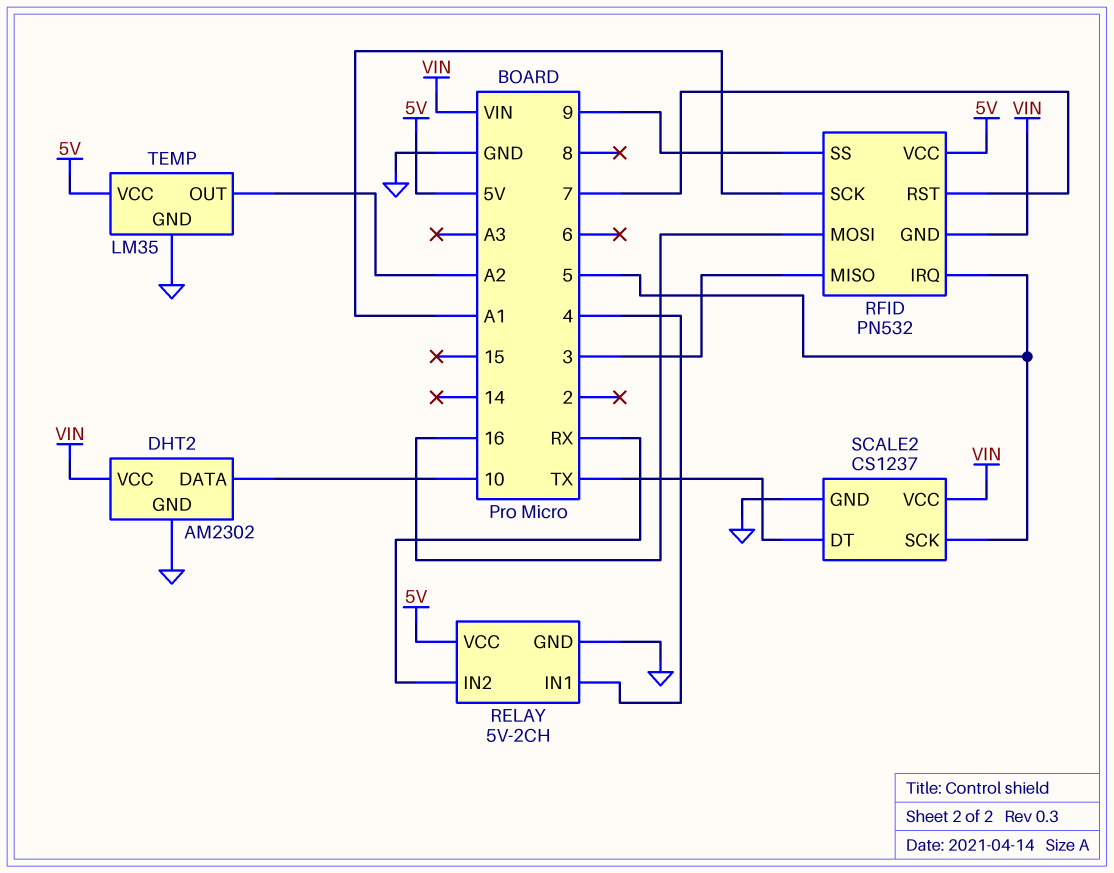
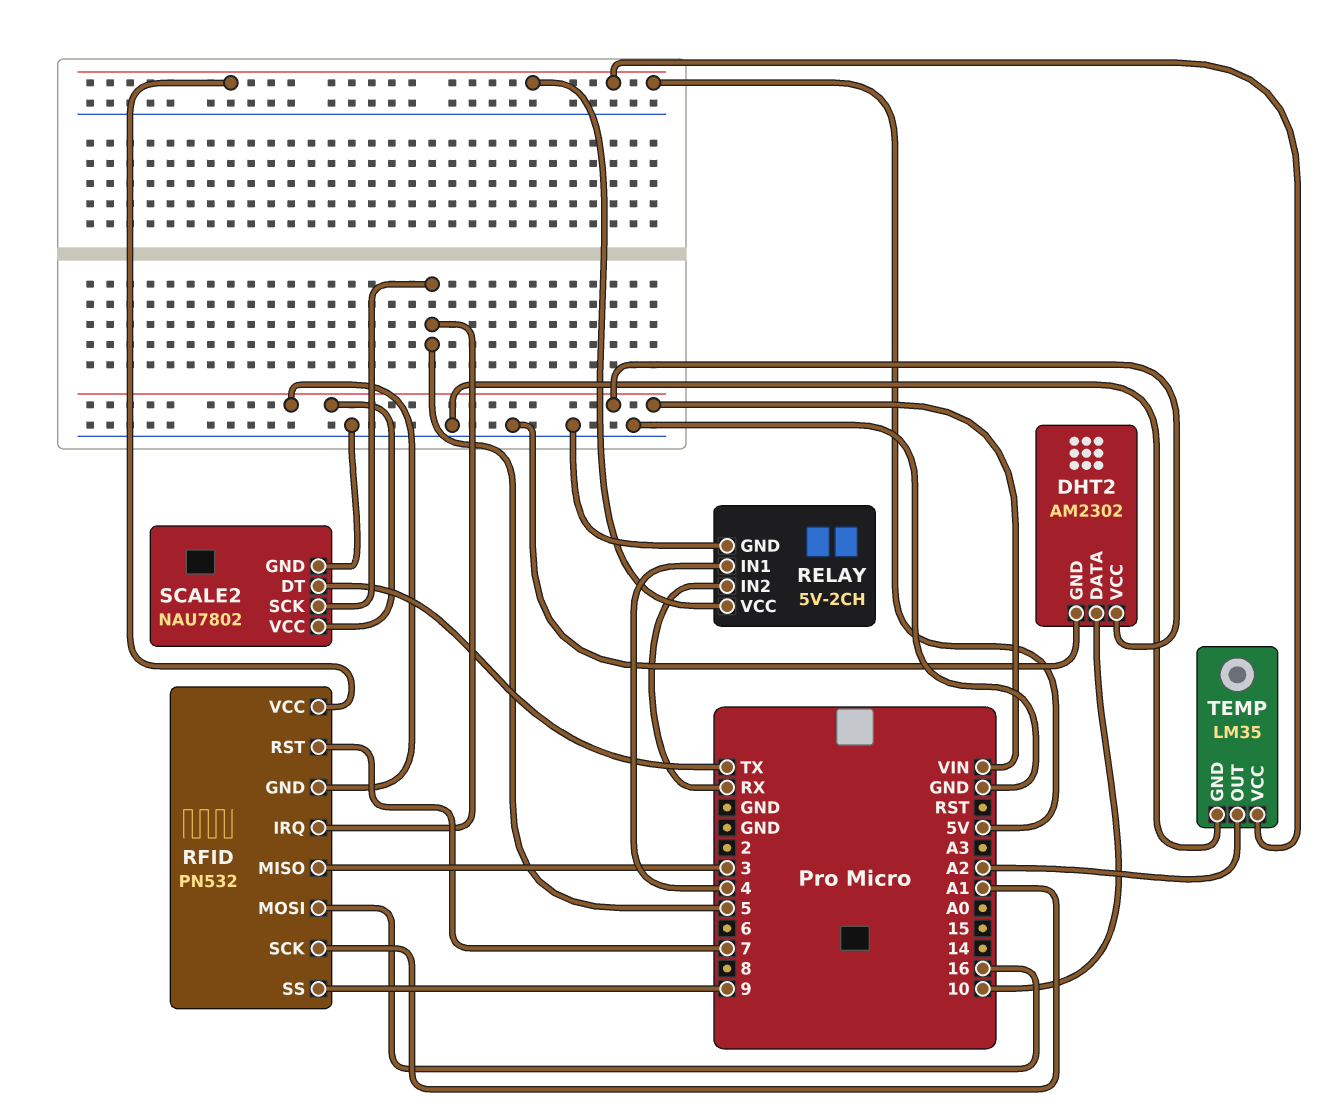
SCALE2: CS1237 -> NAU7802

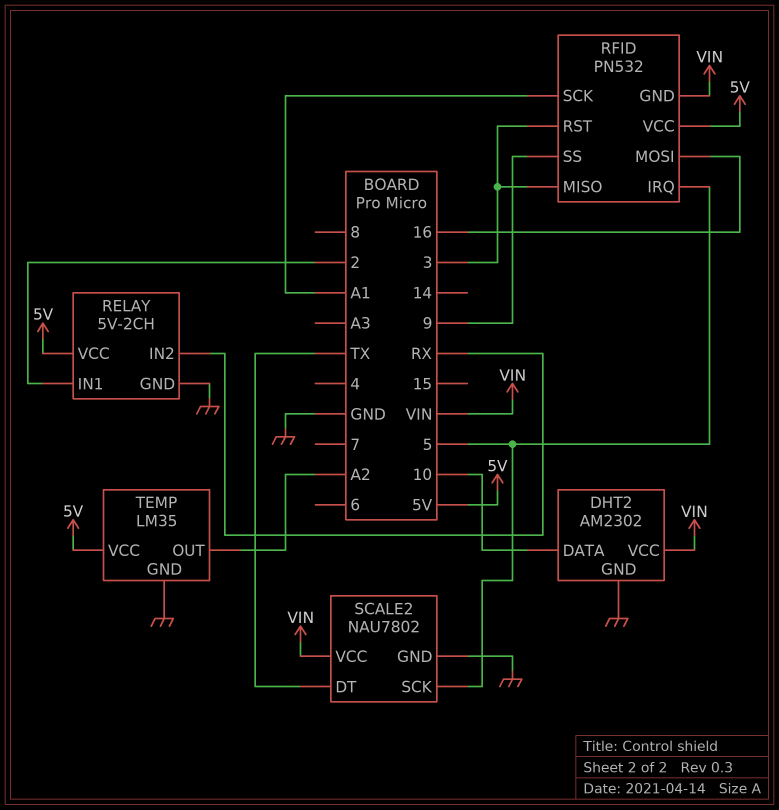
RELAY pin IN1: 4 -> 2
RFID pin RST: 7 -> 3

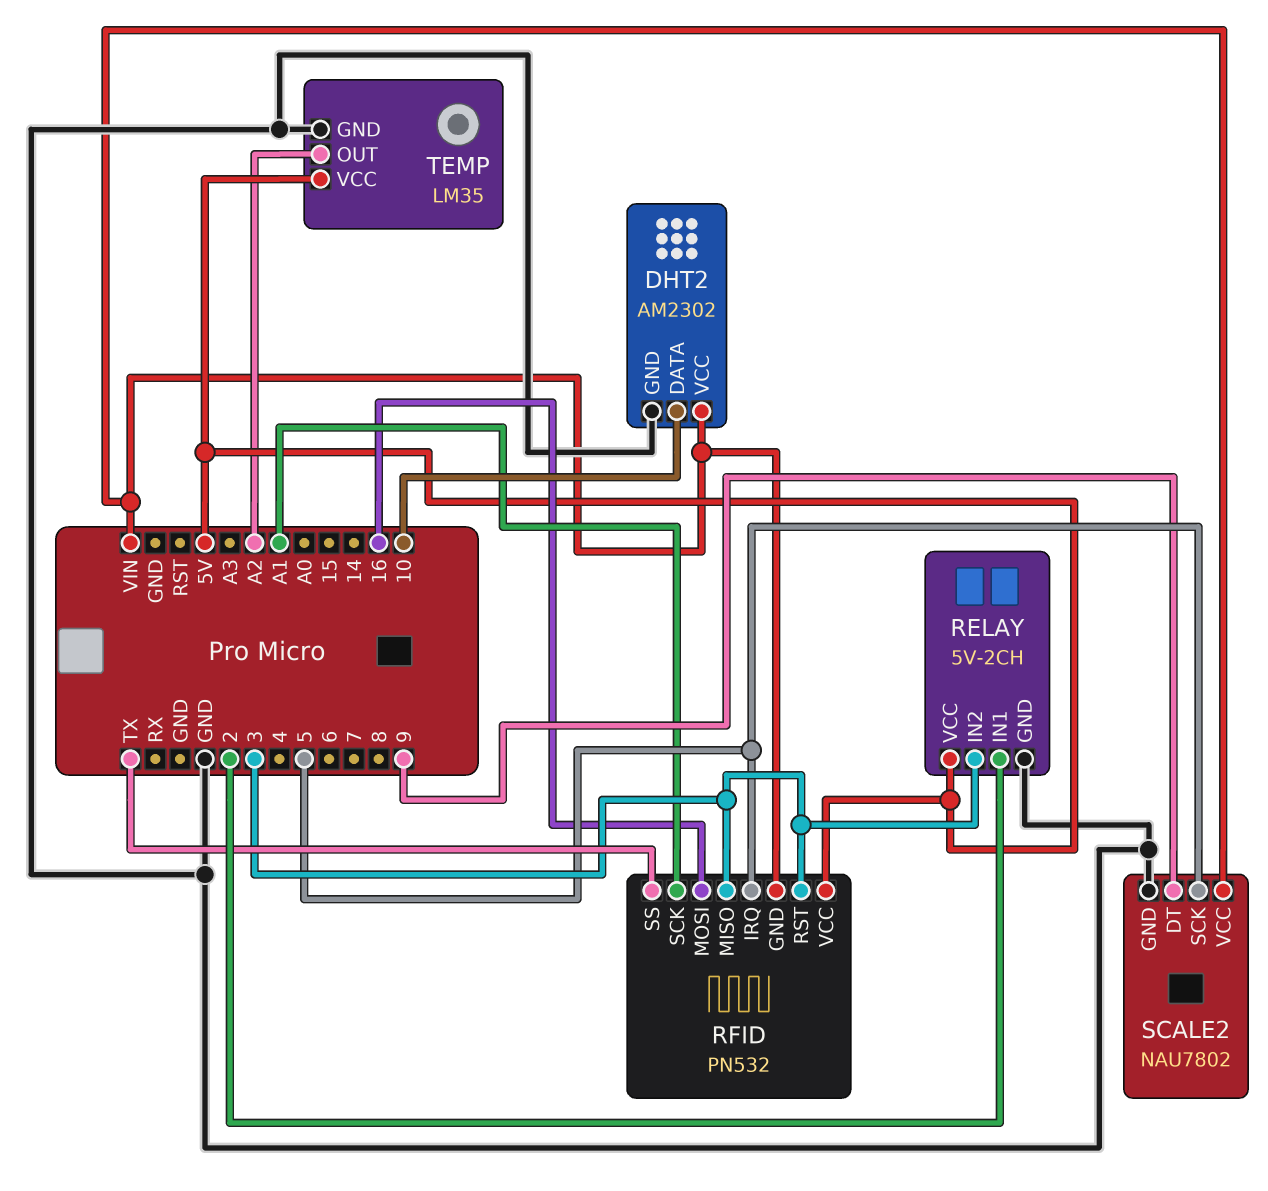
RELAY pin IN2: RX -> 3
RFID pin SS: 9 -> TX
SCALE2 pin DT: TX -> 9

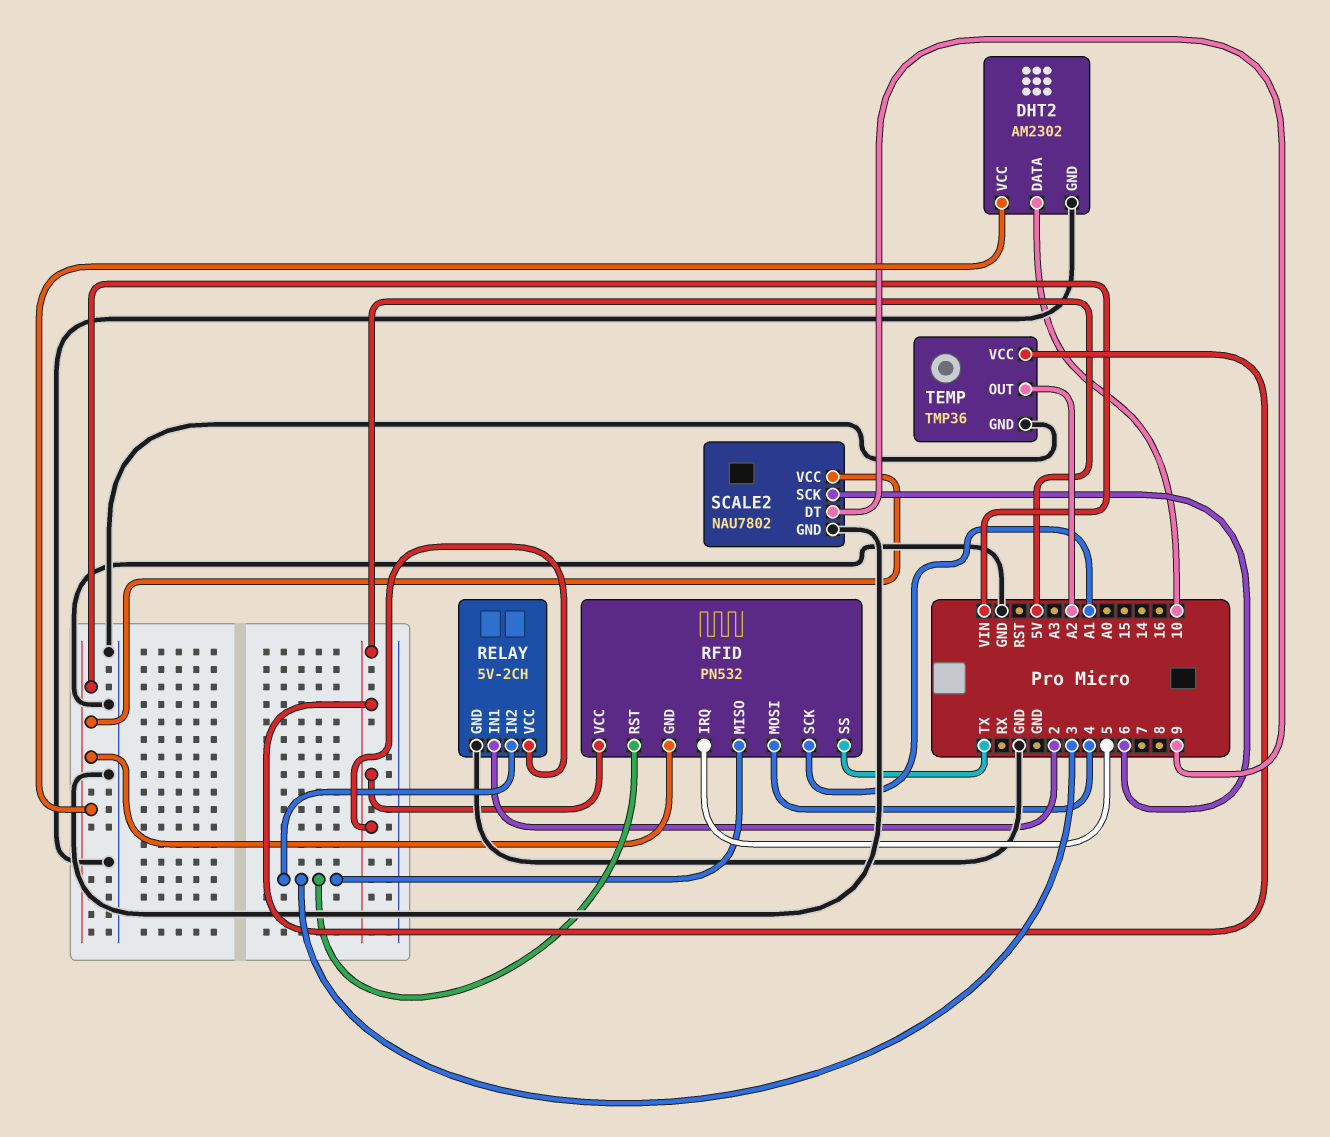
RFID pin MOSI: 16 -> 4
SCALE2 pin SCK: 5 -> 6
TEMP: LM35 -> TMP36

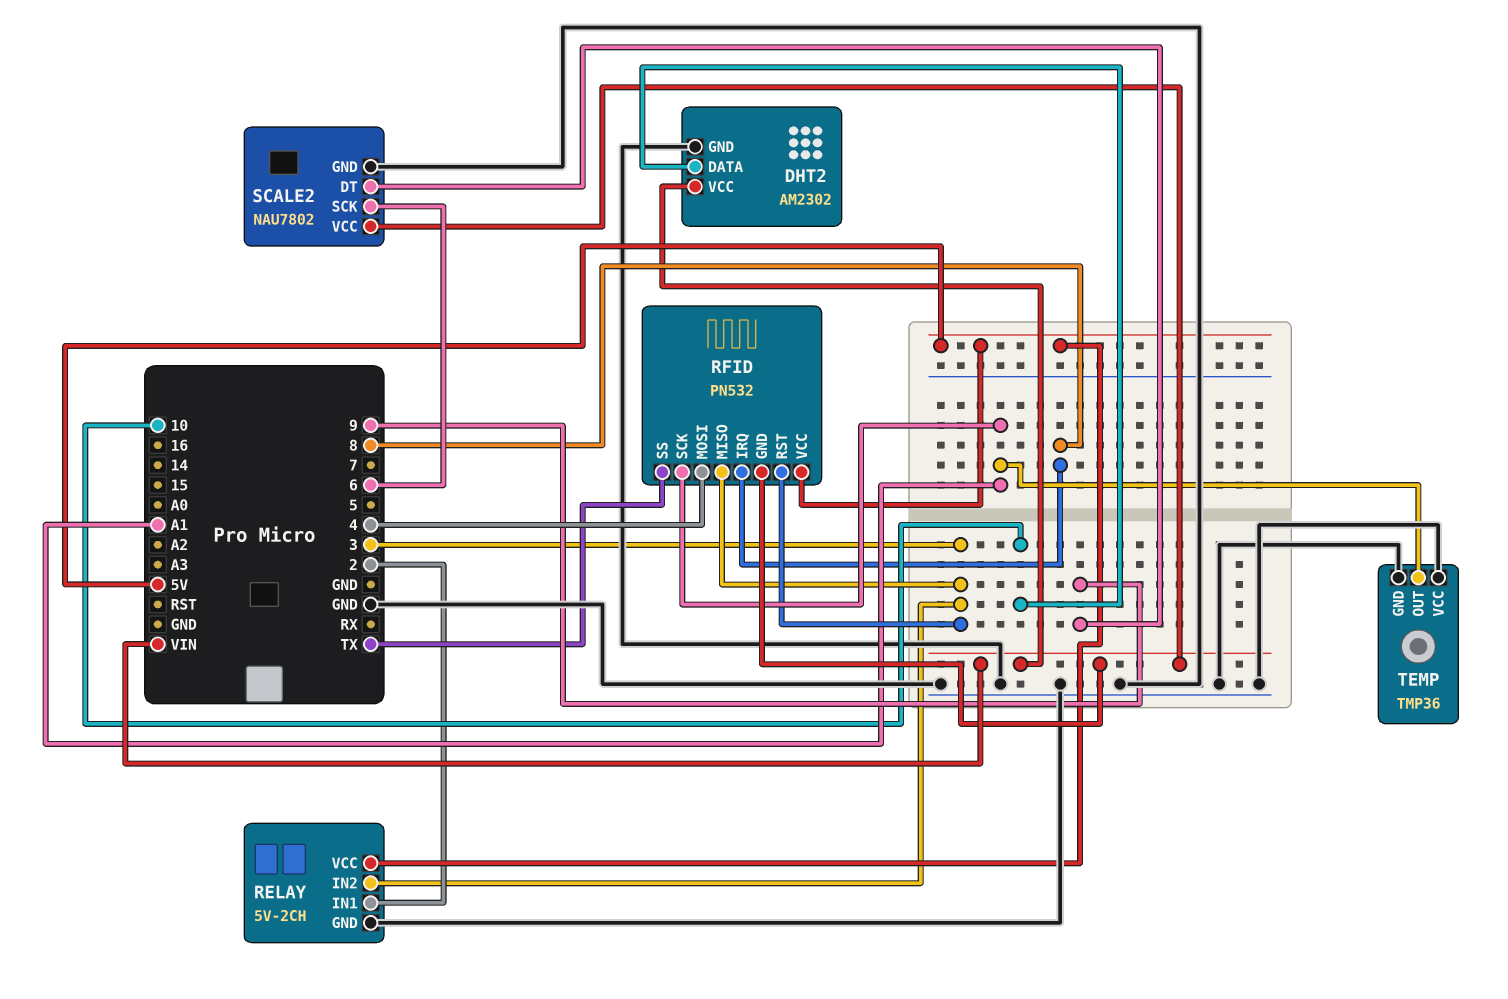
RFID pin IRQ: 5 -> 8
TEMP pin OUT: A2 -> A1
TEMP pin VCC: 5V -> GND

